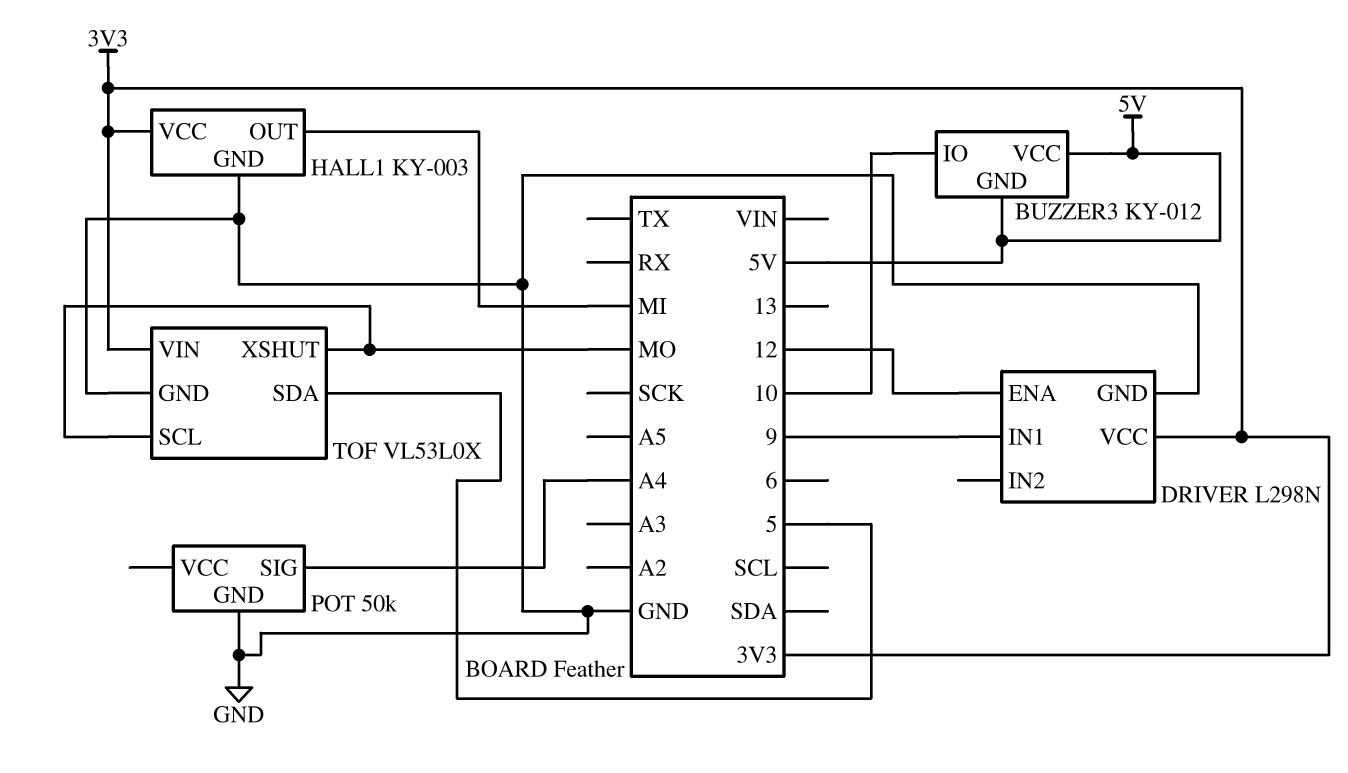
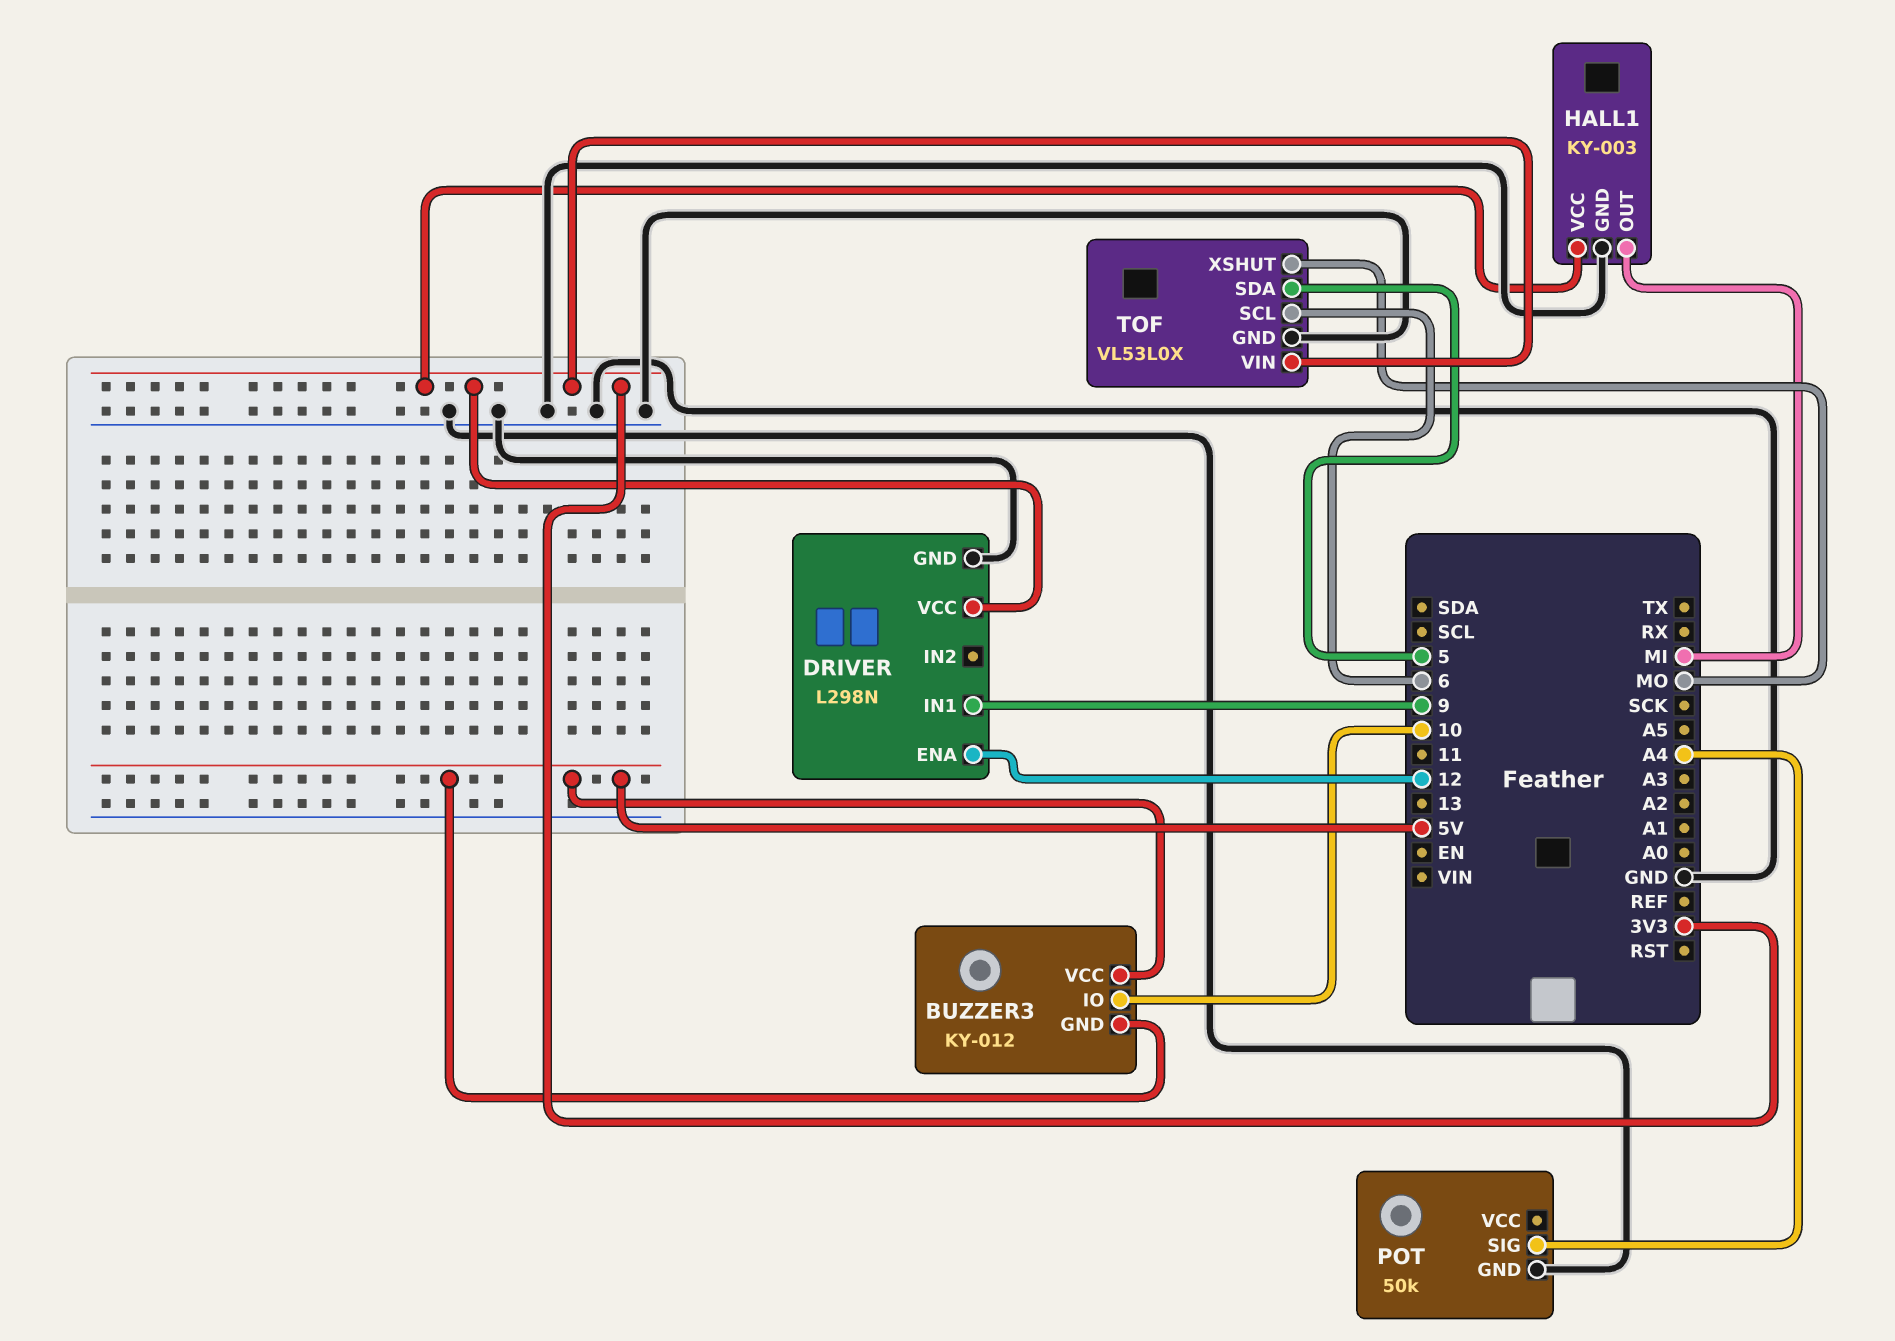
TOF pin SCL: MO -> 6

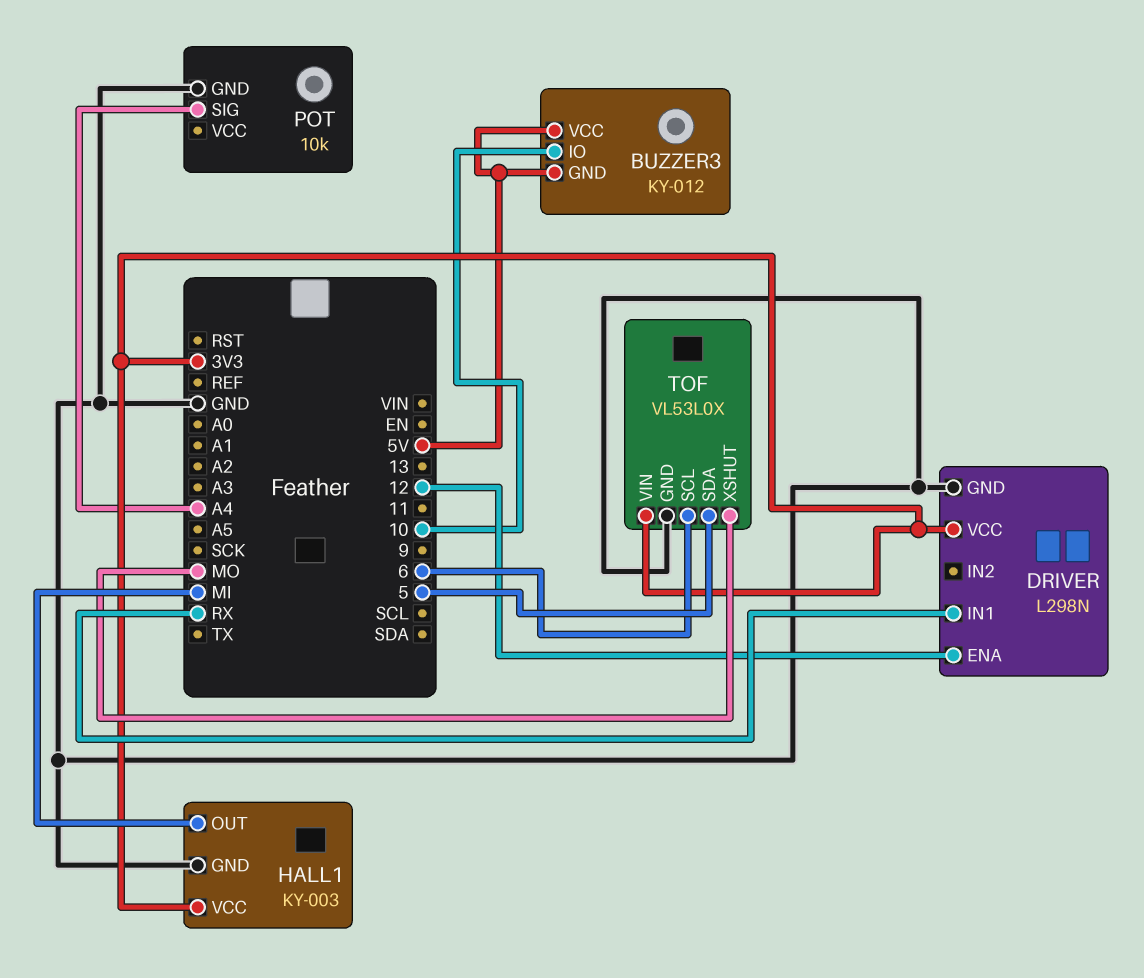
DRIVER pin IN1: 9 -> RX
POT: 50k -> 10k

